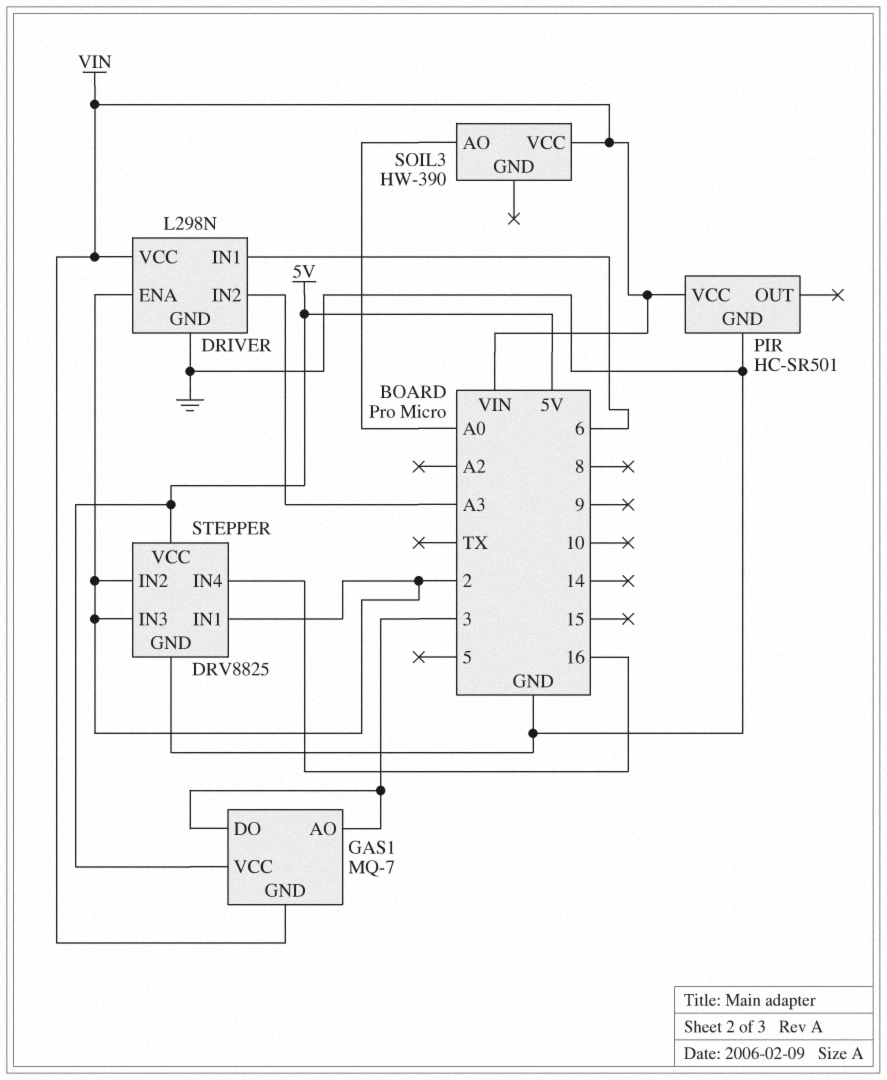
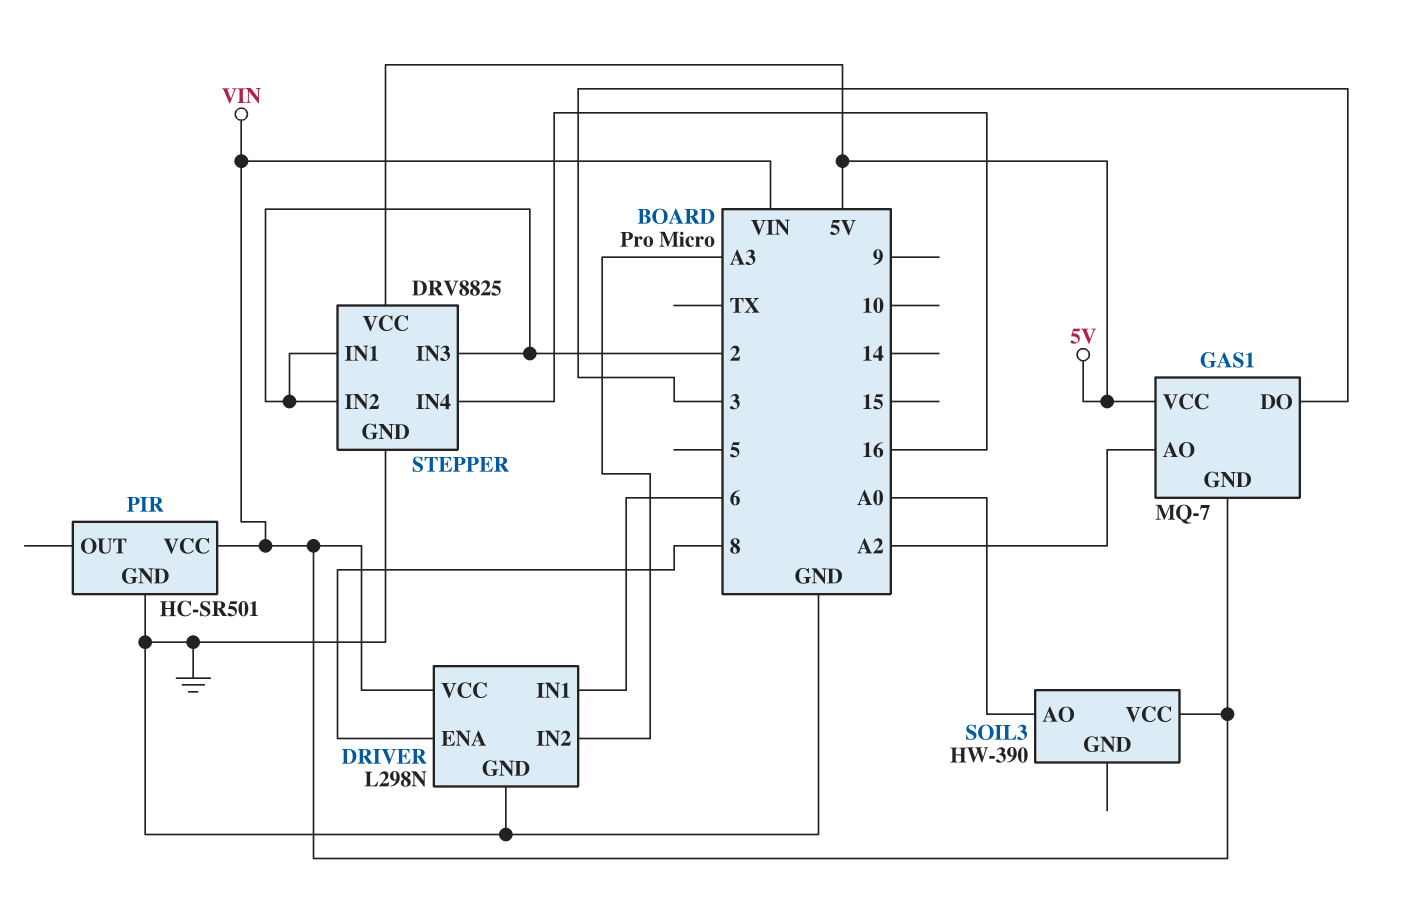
DRIVER pin ENA: 2 -> 8
GAS1 pin AO: 3 -> A2

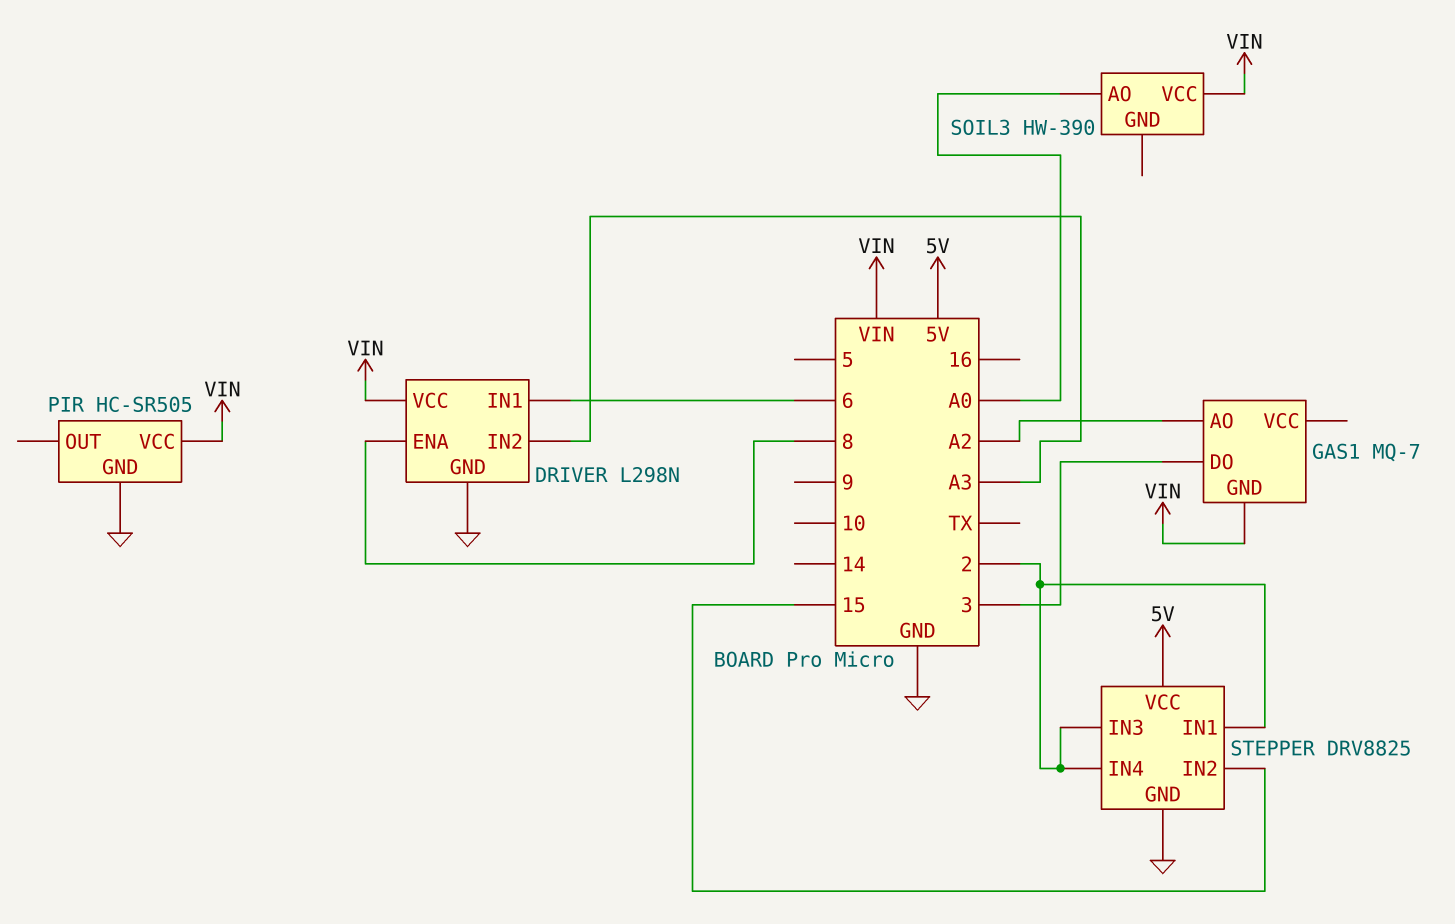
GAS1 pin VCC: 5V -> none
PIR: HC-SR501 -> HC-SR505
STEPPER pin IN2: 2 -> 15
STEPPER pin IN4: 16 -> 2

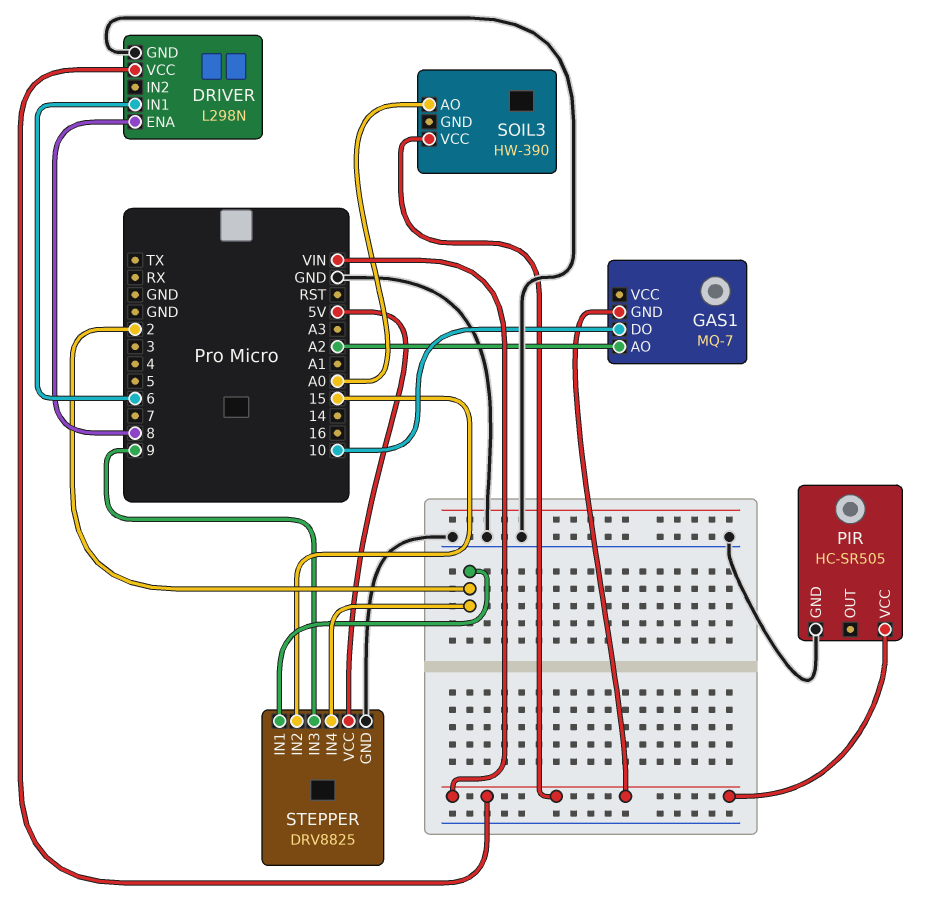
DRIVER pin IN2: A3 -> none
GAS1 pin DO: 3 -> 10
STEPPER pin IN3: 2 -> 9

